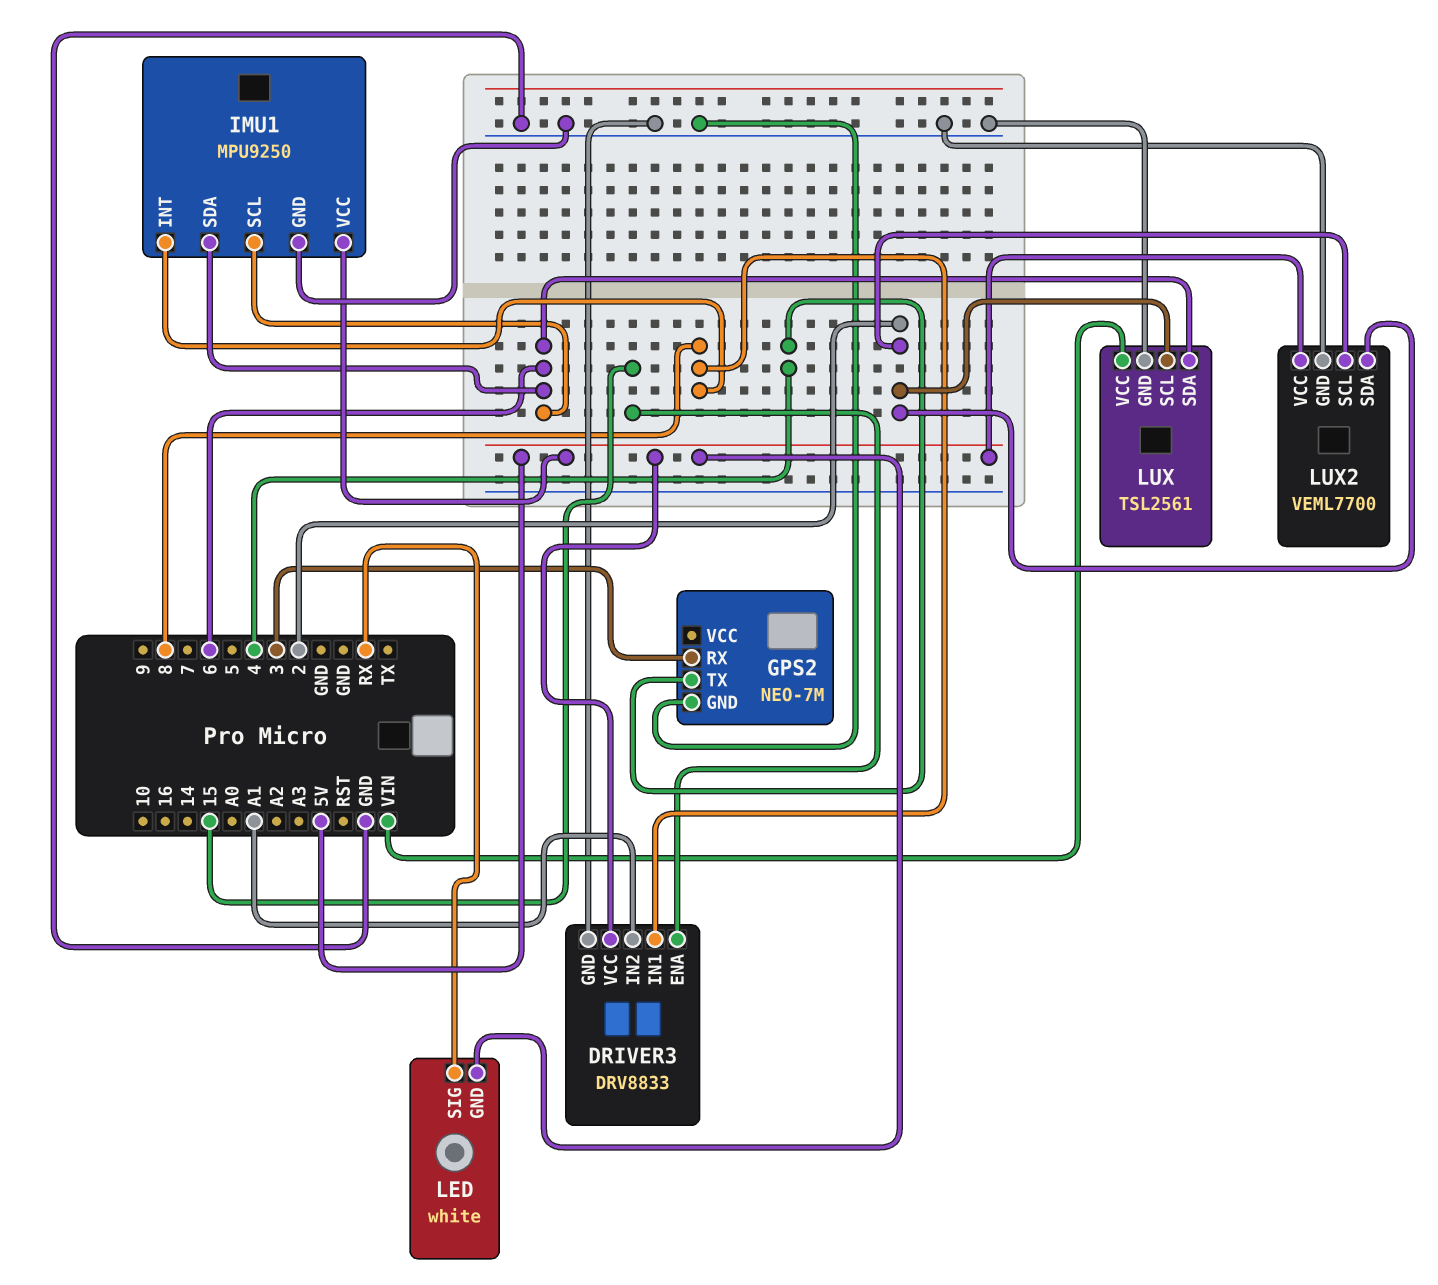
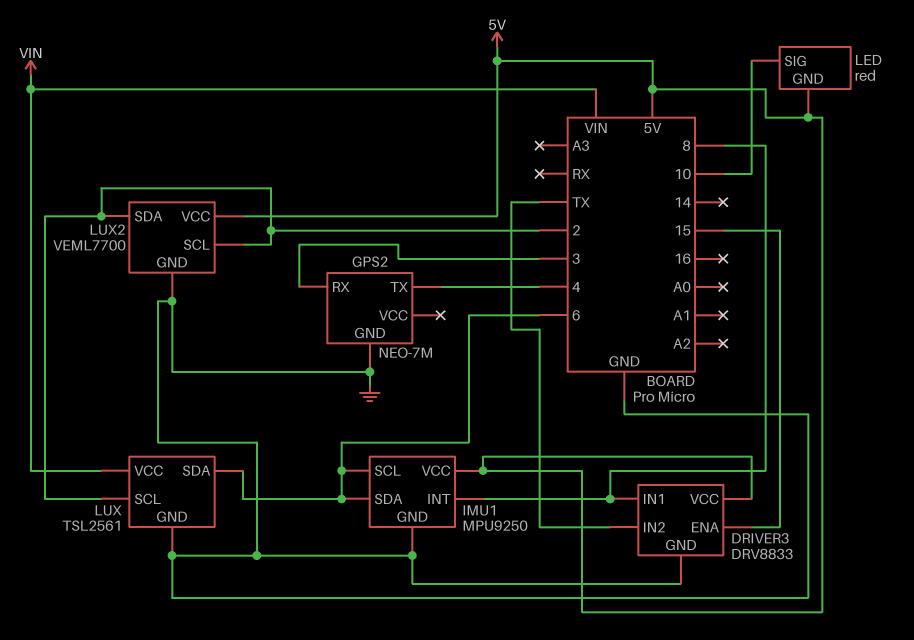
DRIVER3 pin IN2: A1 -> TX
LED: white -> red
LED pin SIG: RX -> 10

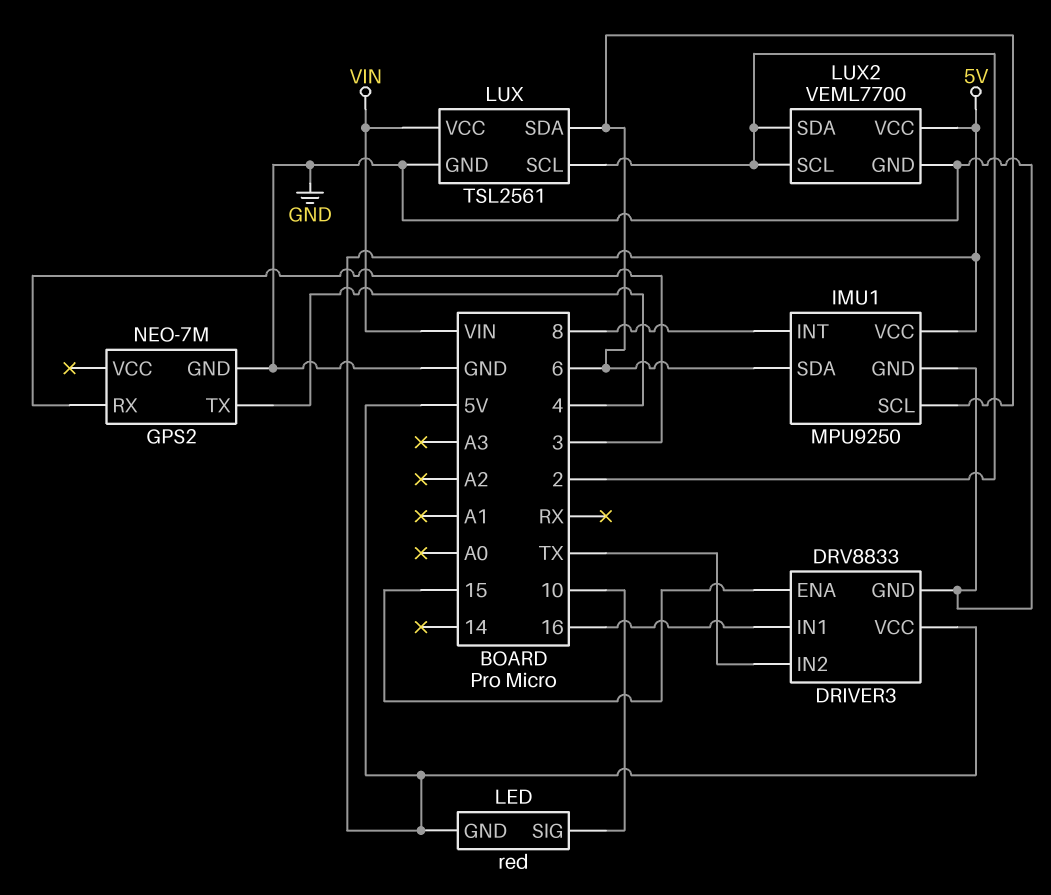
DRIVER3 pin IN1: 8 -> 16

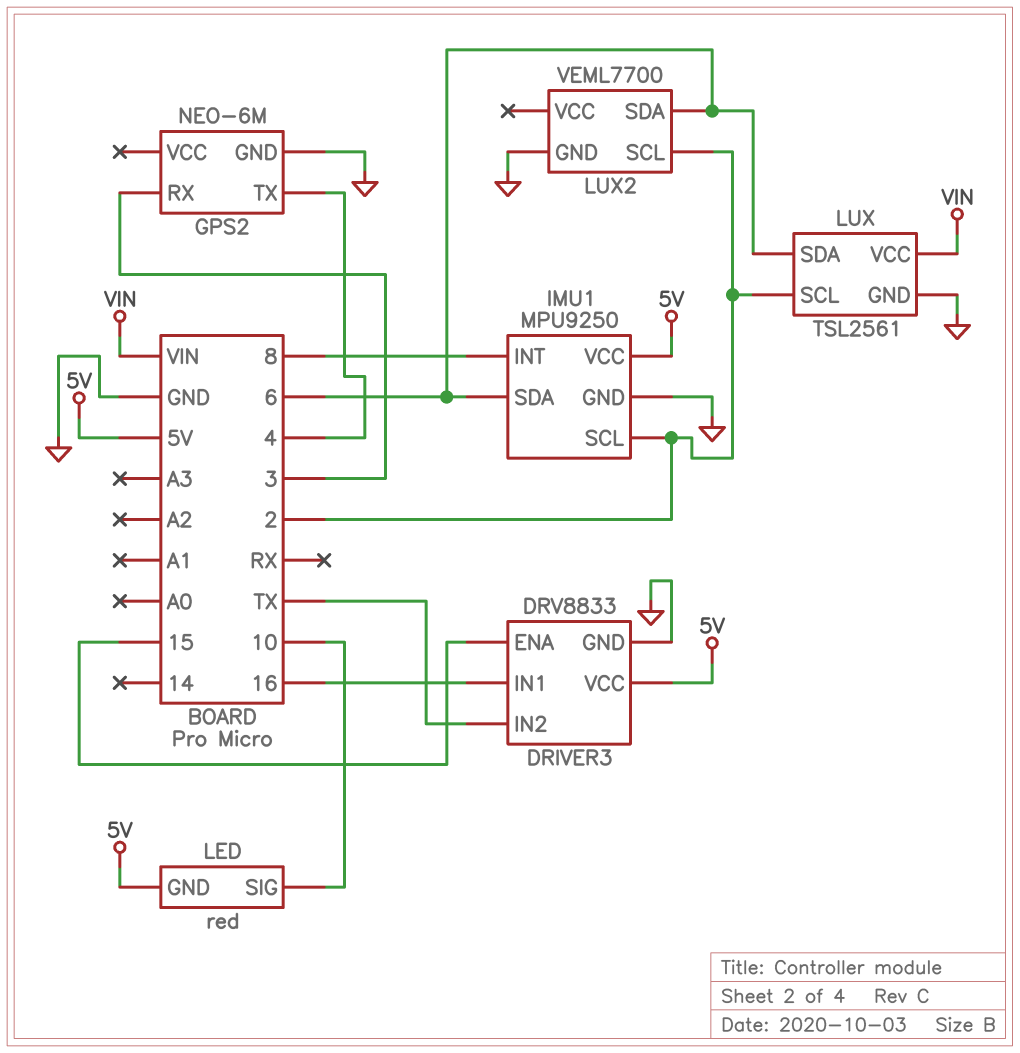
GPS2: NEO-7M -> NEO-6M
IMU1 pin SCL: 6 -> 2
LUX2 pin SDA: 2 -> 6
LUX2 pin VCC: 5V -> none

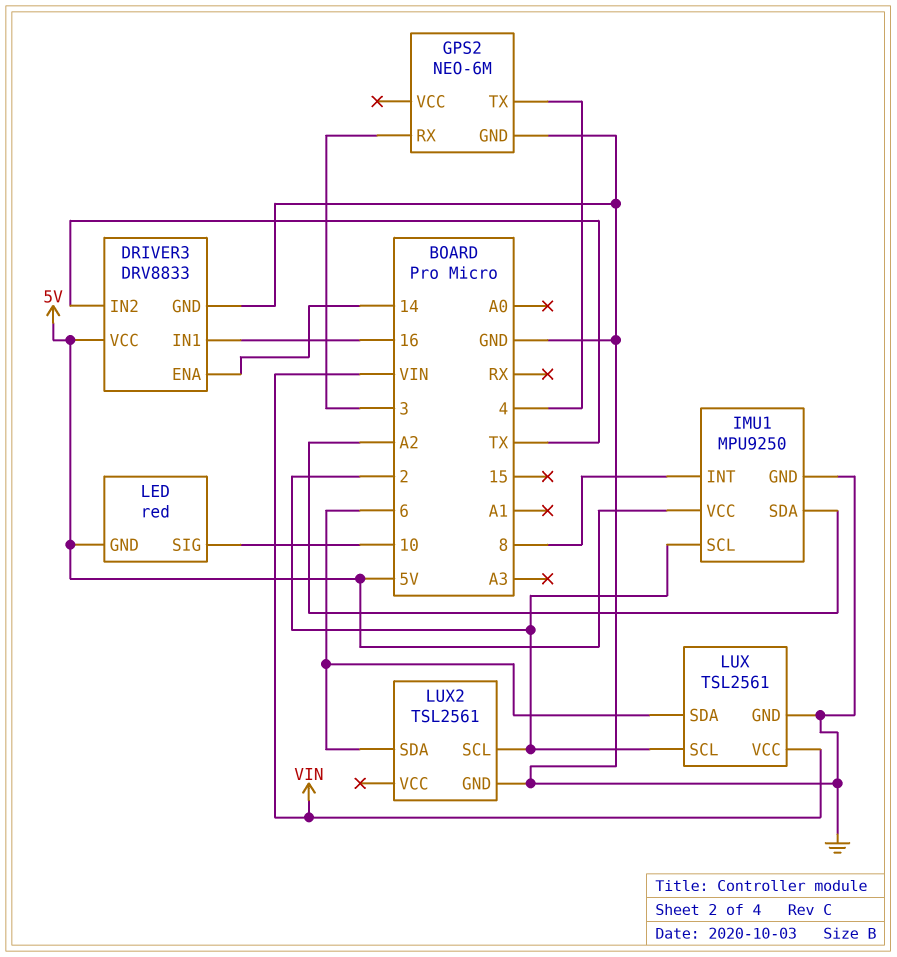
DRIVER3 pin ENA: 15 -> 14
IMU1 pin SDA: 6 -> A2
LUX2: VEML7700 -> TSL2561

